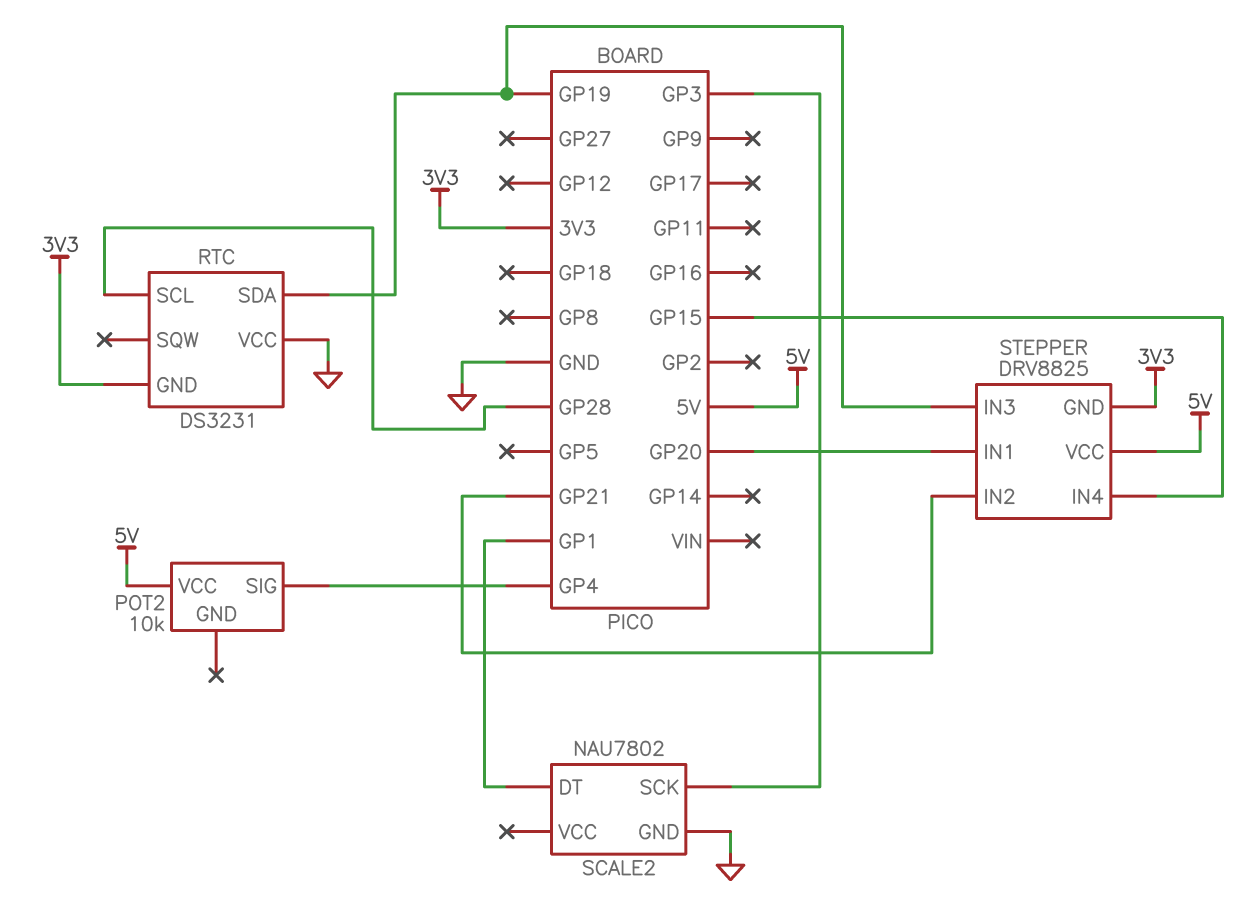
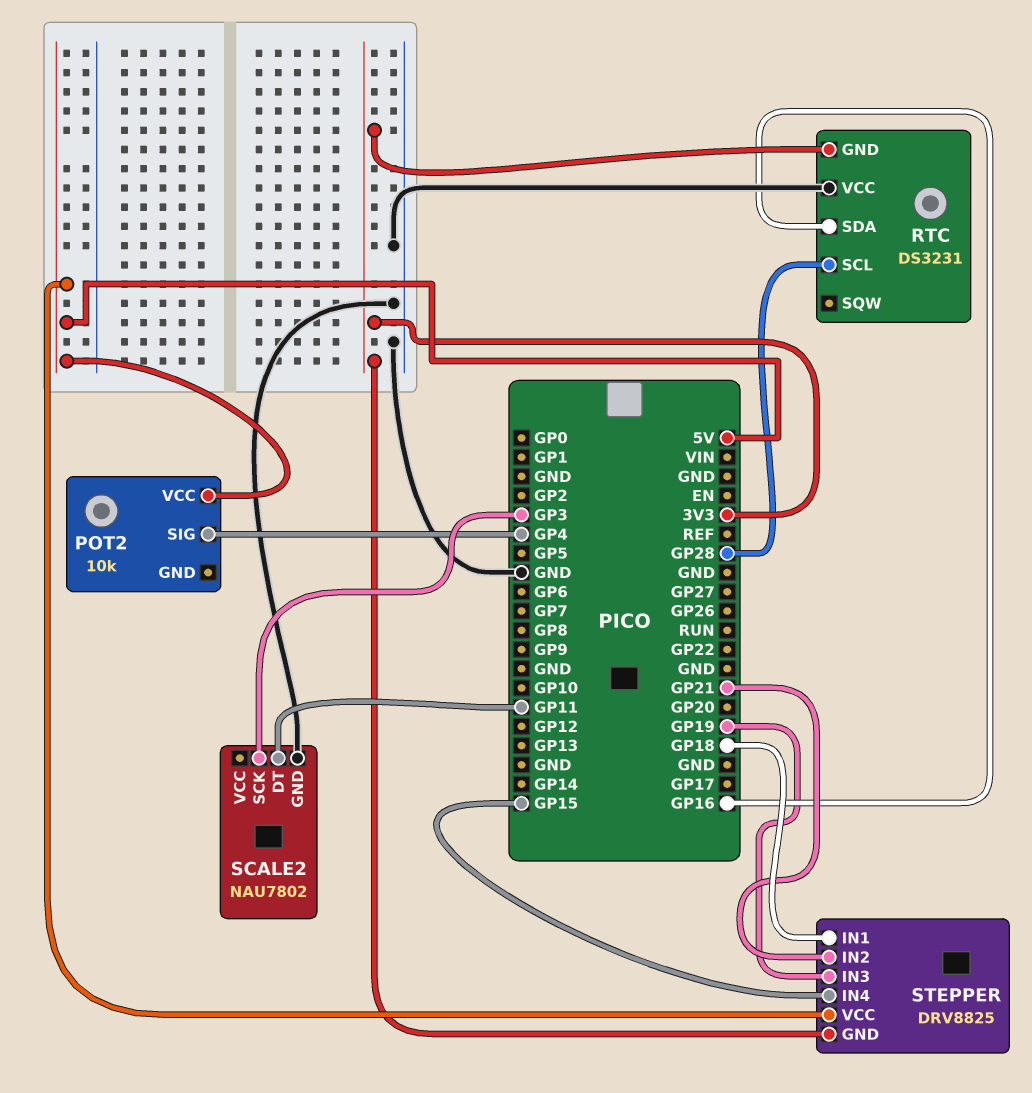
RTC pin SDA: GP19 -> GP16
SCALE2 pin DT: GP1 -> GP11
STEPPER pin IN1: GP20 -> GP18

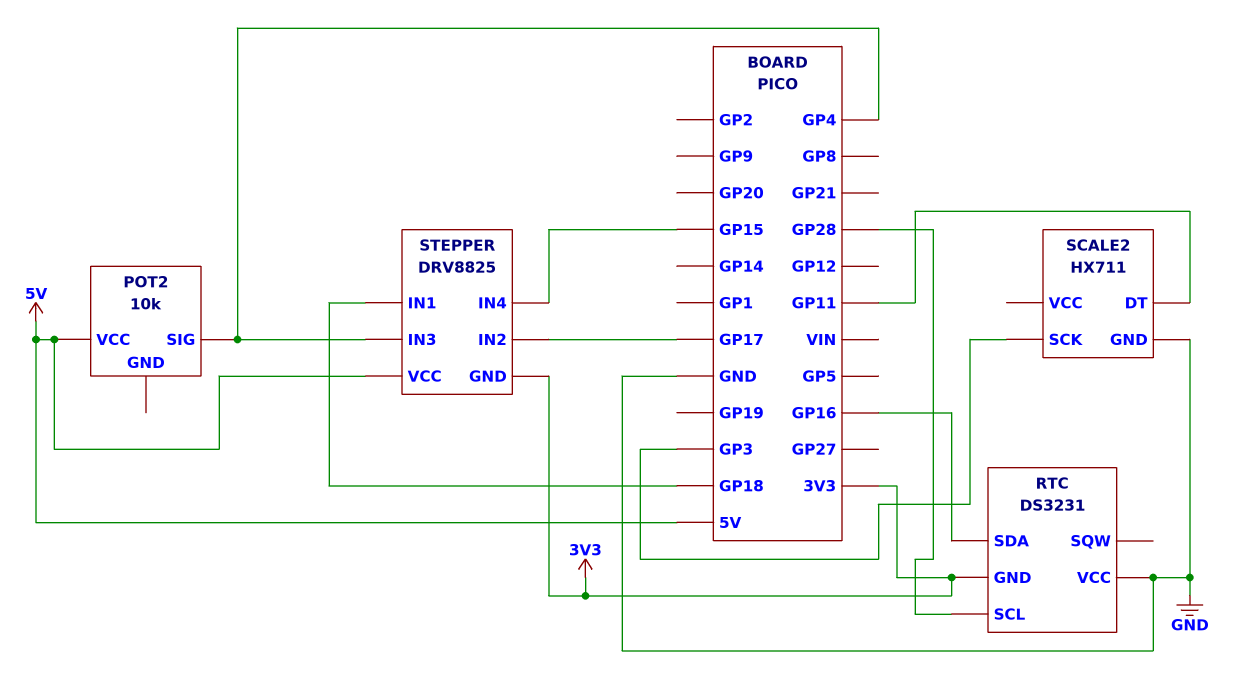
SCALE2: NAU7802 -> HX711
STEPPER pin IN2: GP21 -> GP17
STEPPER pin IN3: GP19 -> GP4

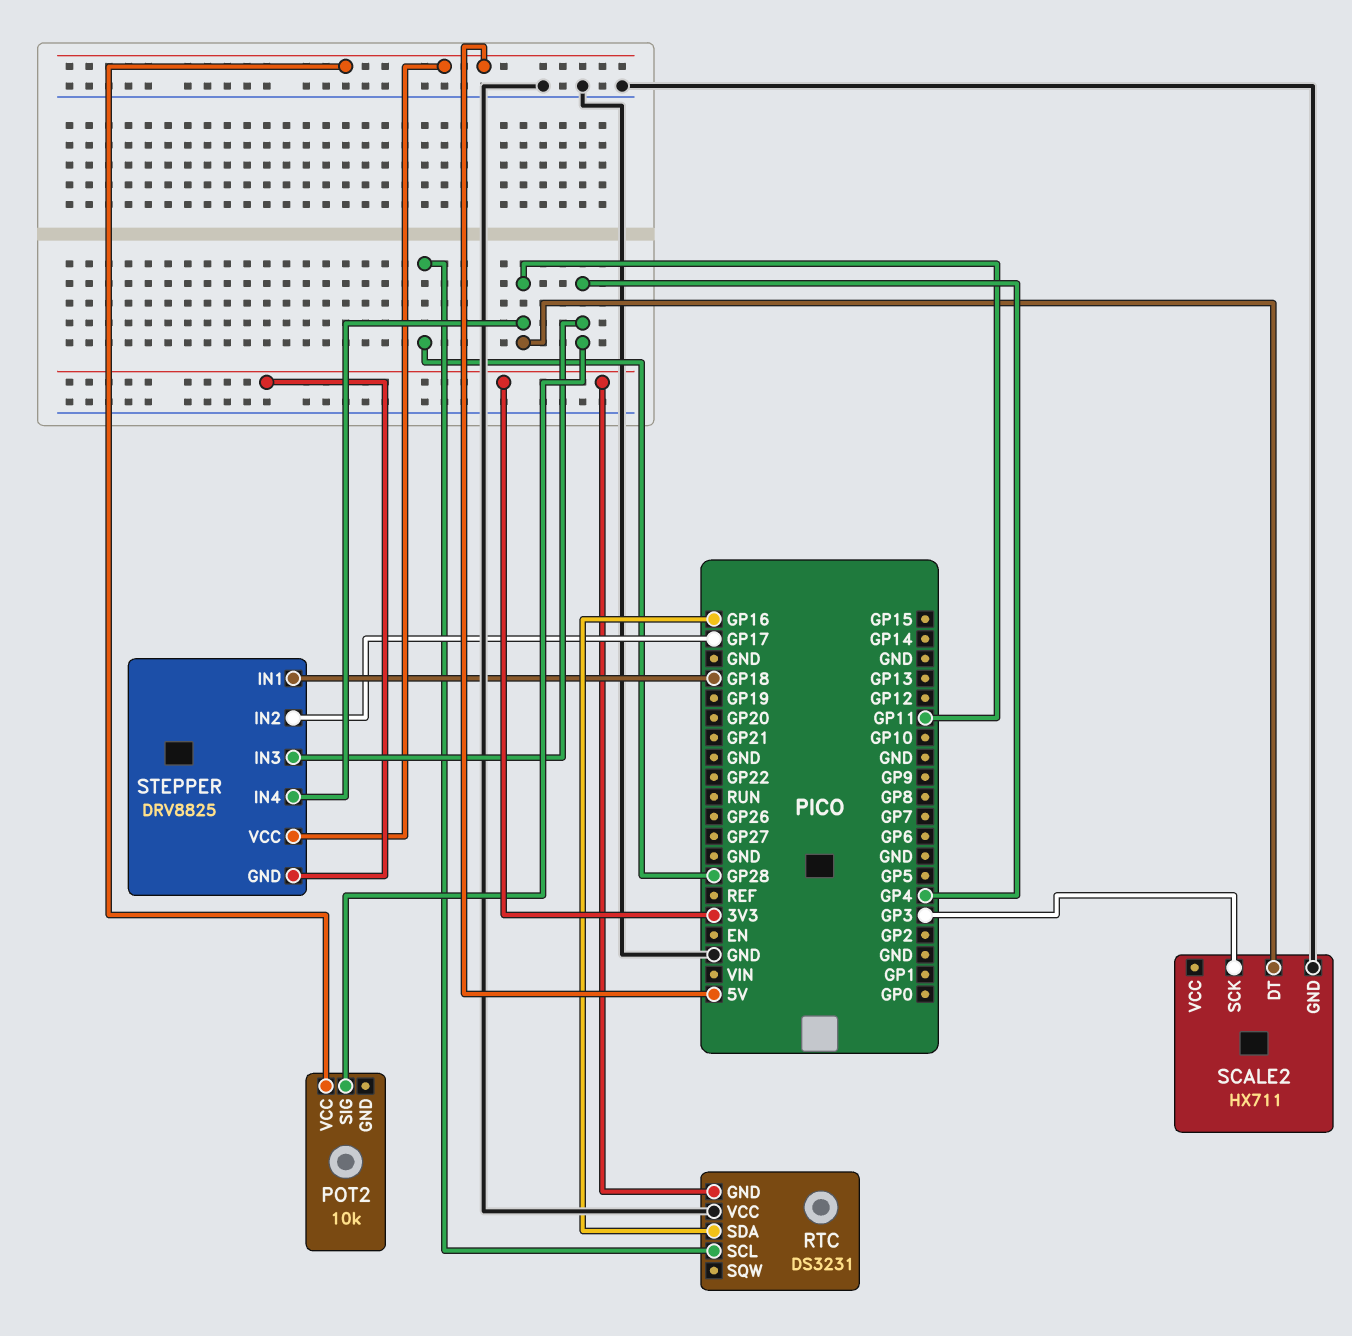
STEPPER pin IN4: GP15 -> GP11

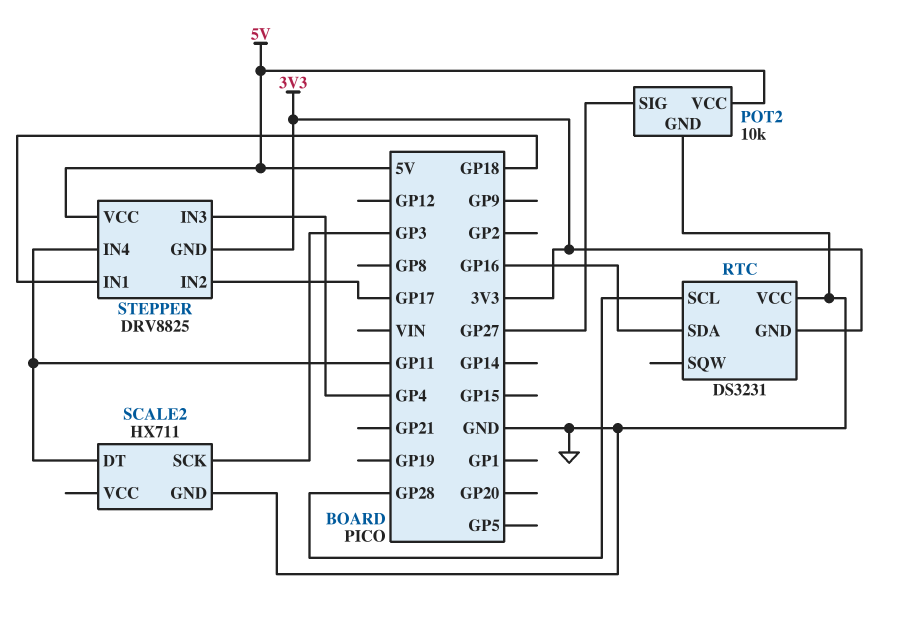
POT2 pin GND: none -> GND
POT2 pin SIG: GP4 -> GP27

